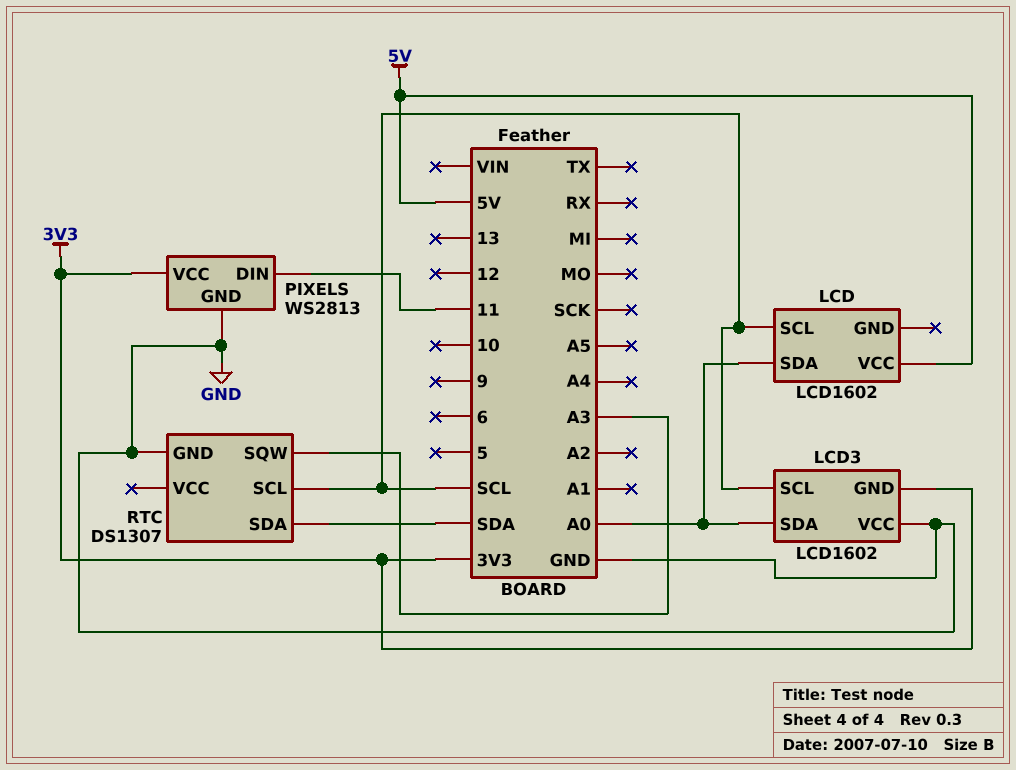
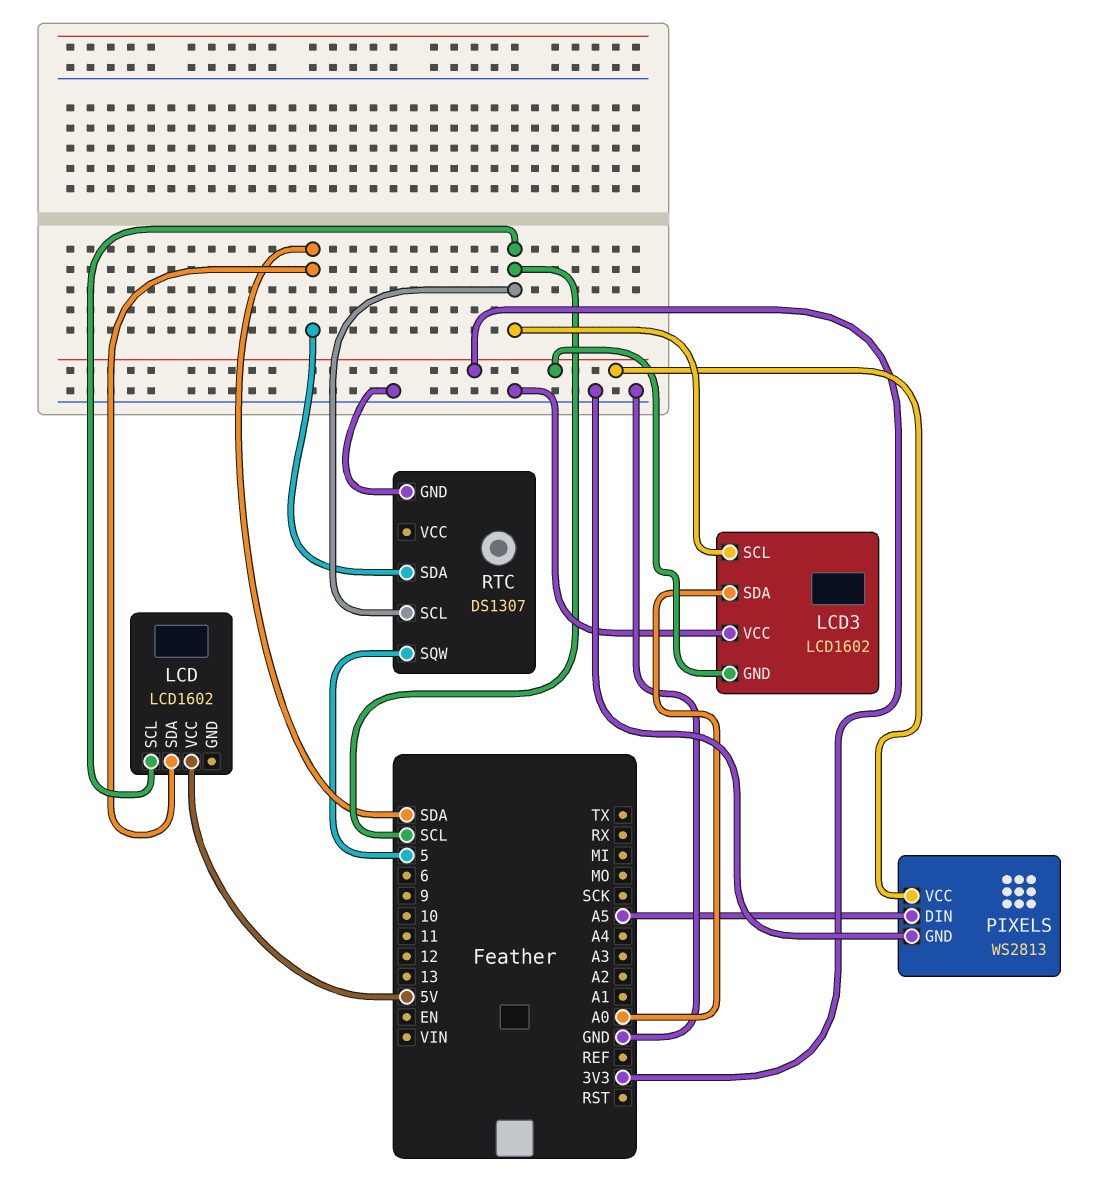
LCD pin SDA: A0 -> SDA
PIXELS pin DIN: 11 -> A5
RTC pin SQW: A3 -> 5

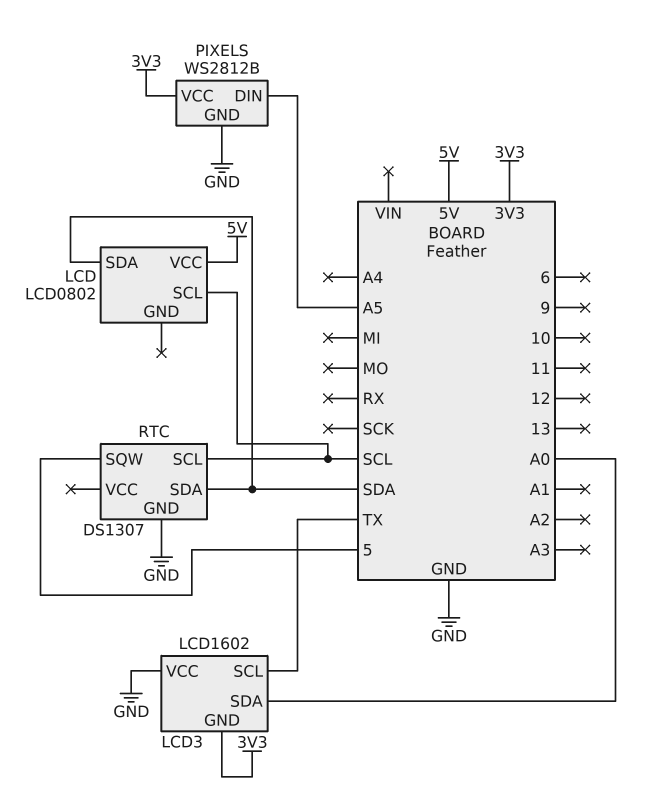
LCD: LCD1602 -> LCD0802
LCD3 pin SCL: SCL -> TX
PIXELS: WS2813 -> WS2812B

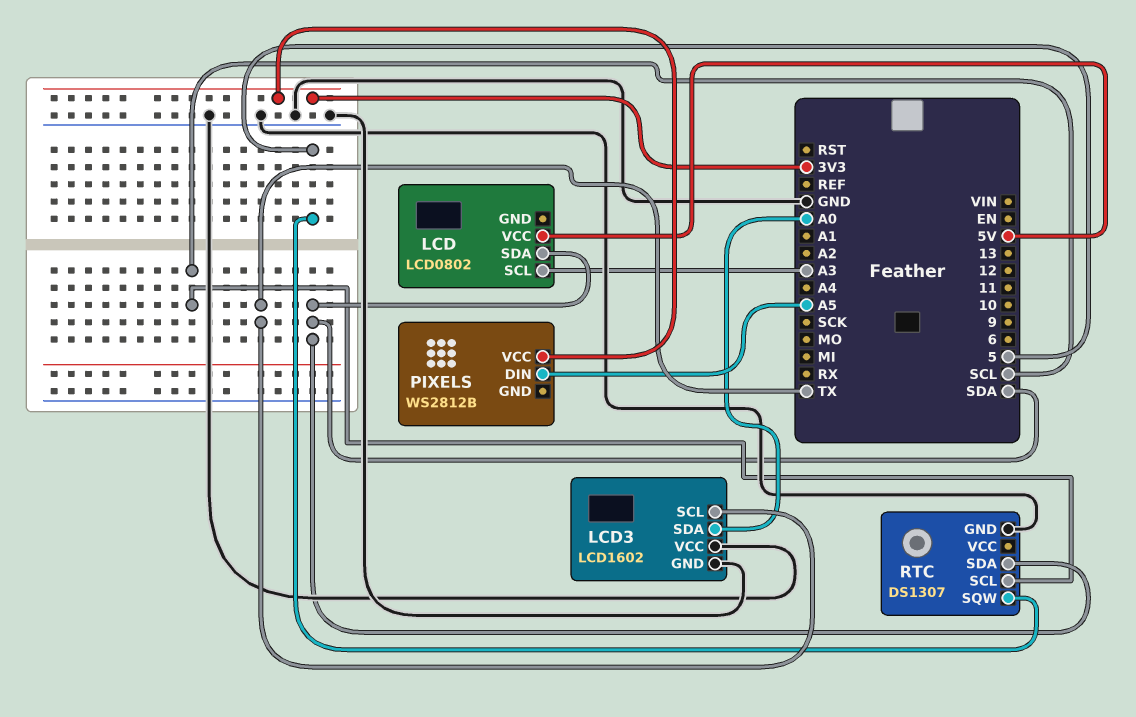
LCD pin SCL: SCL -> A3
LCD3 pin GND: 3V3 -> GND
PIXELS pin GND: GND -> none

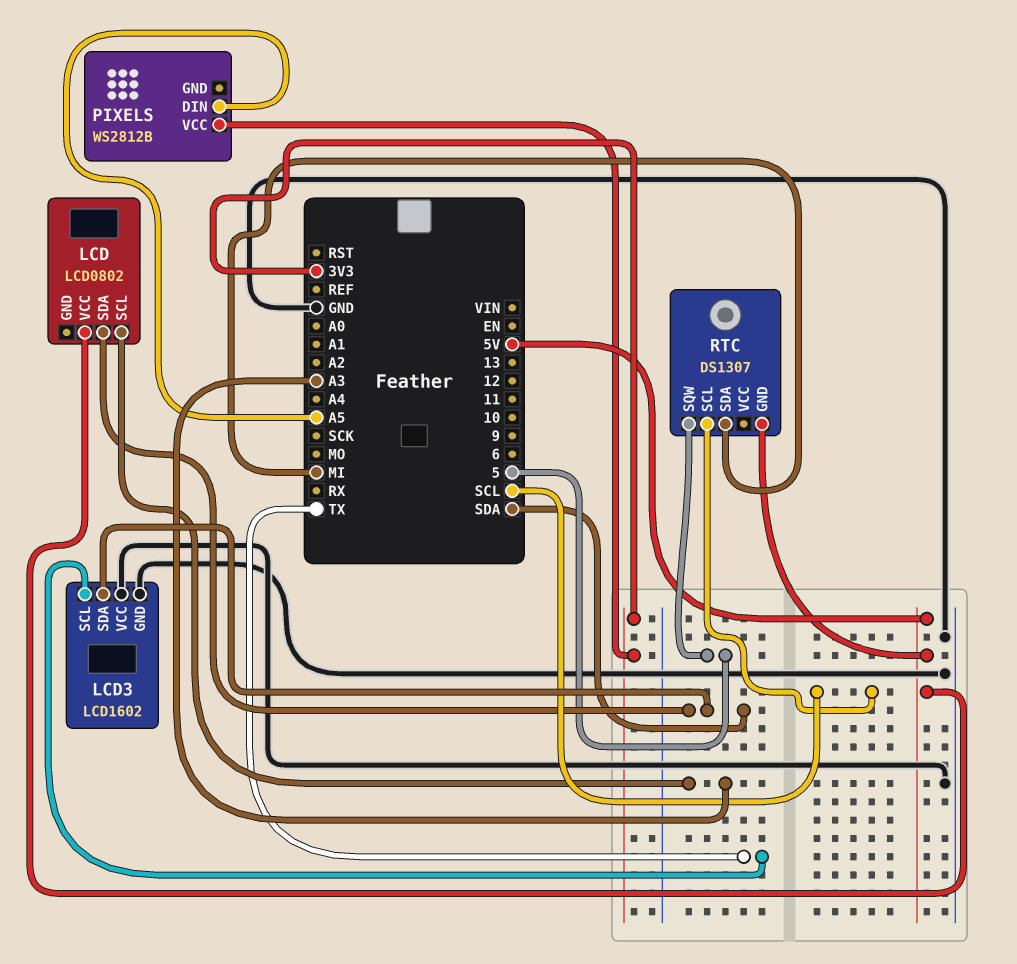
LCD3 pin SDA: A0 -> SDA
RTC pin GND: GND -> 5V
RTC pin SDA: SDA -> MI

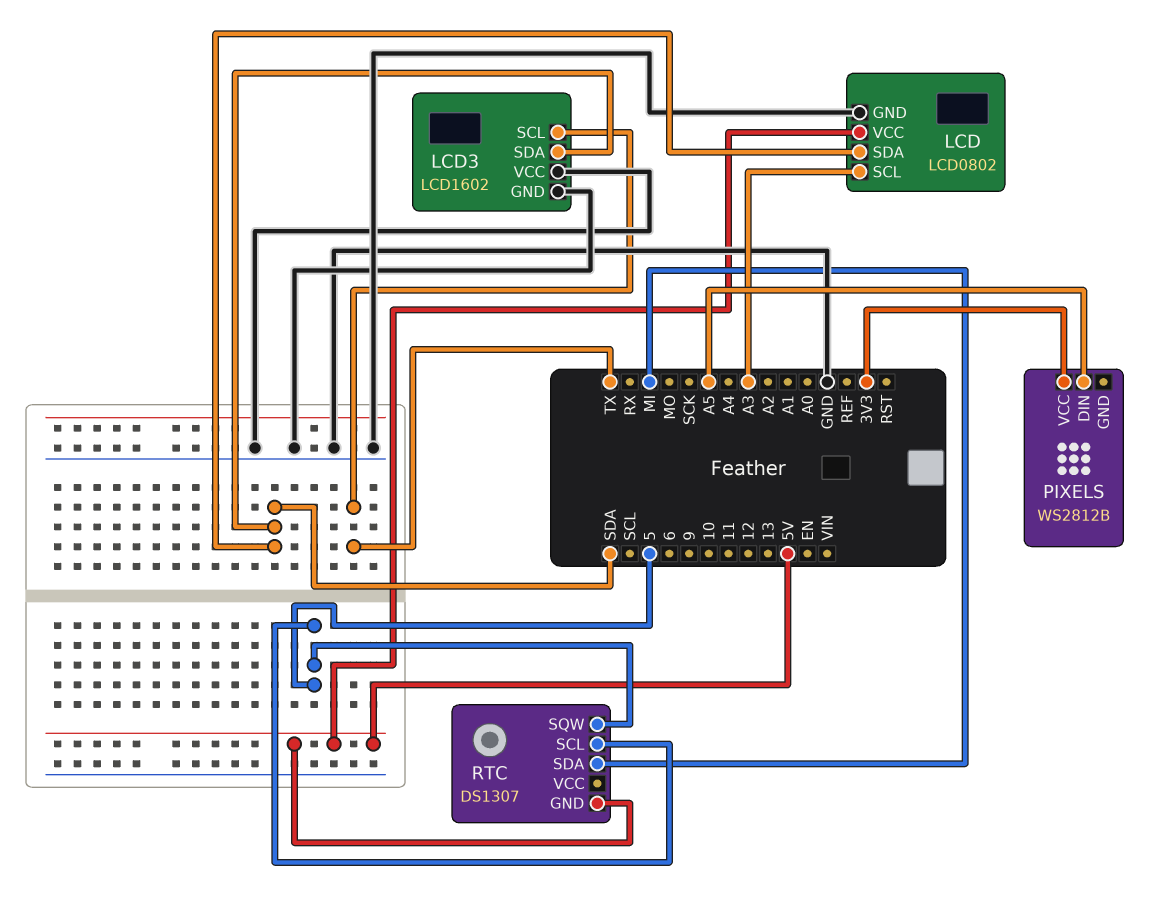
LCD pin GND: none -> GND
RTC pin SCL: SCL -> 5

